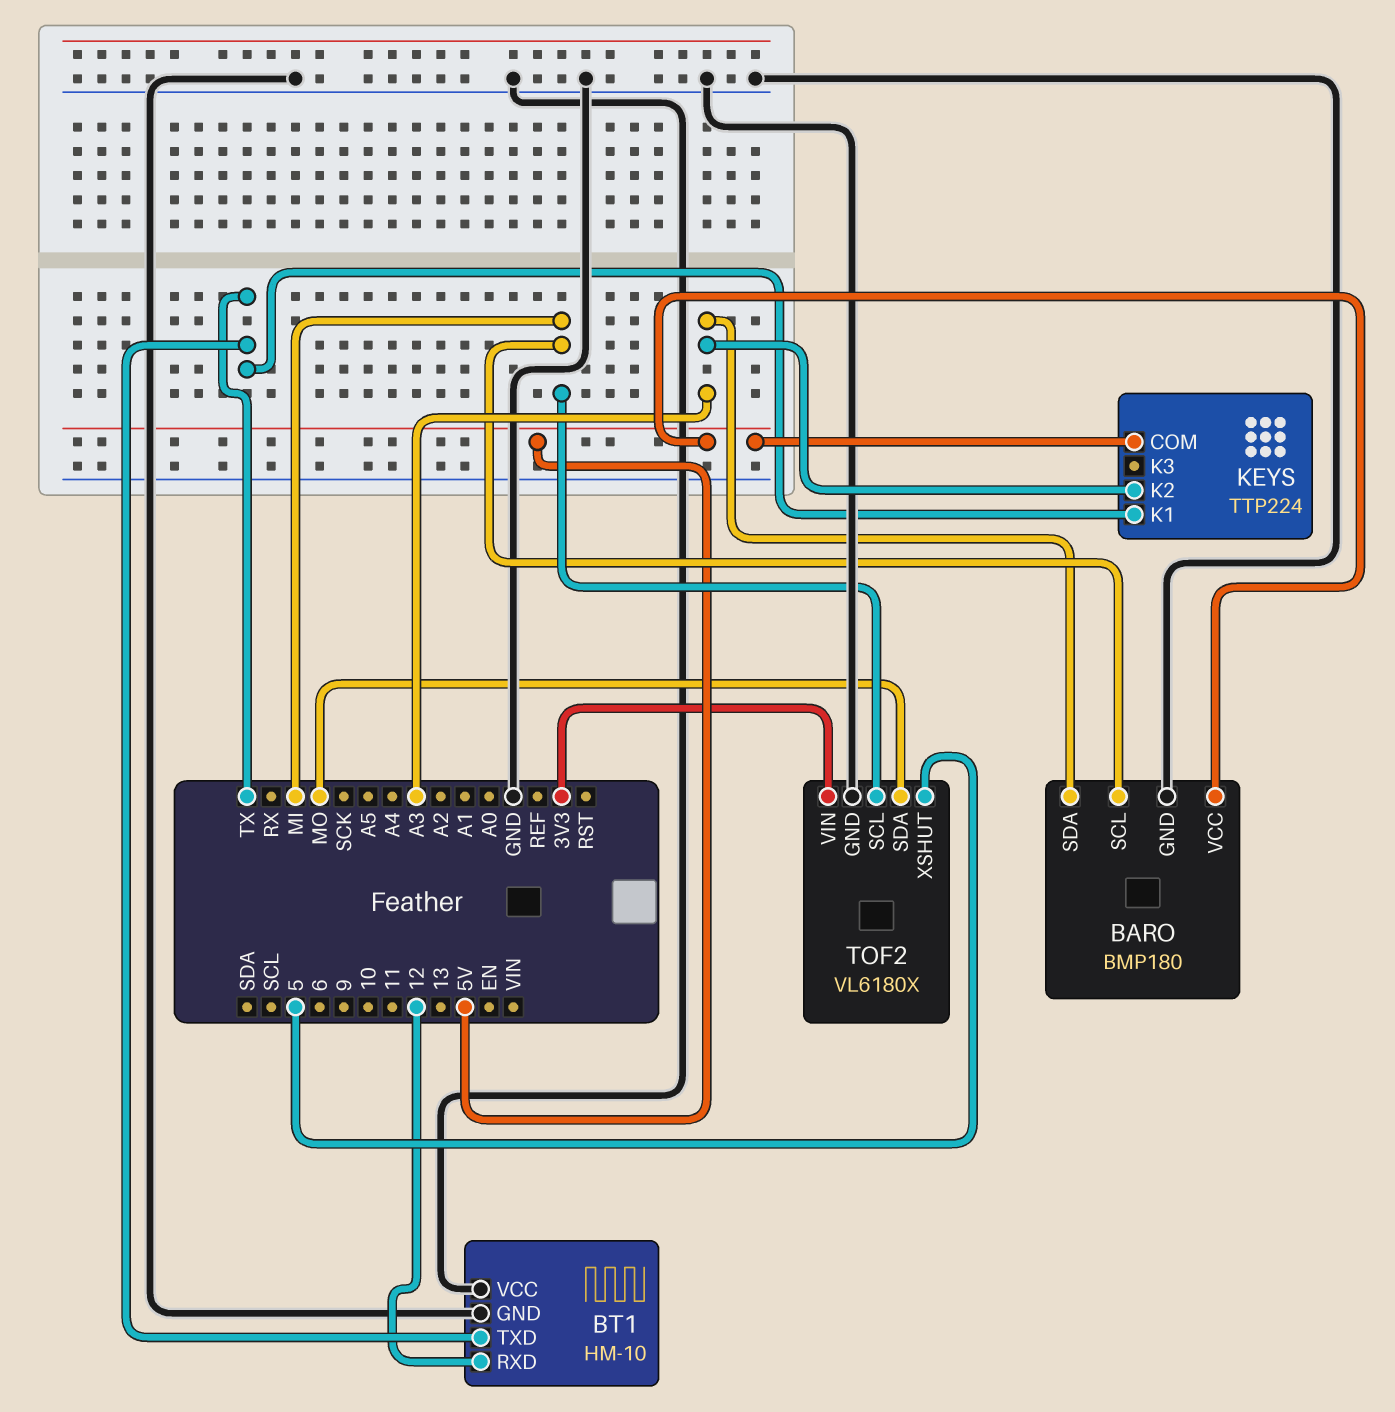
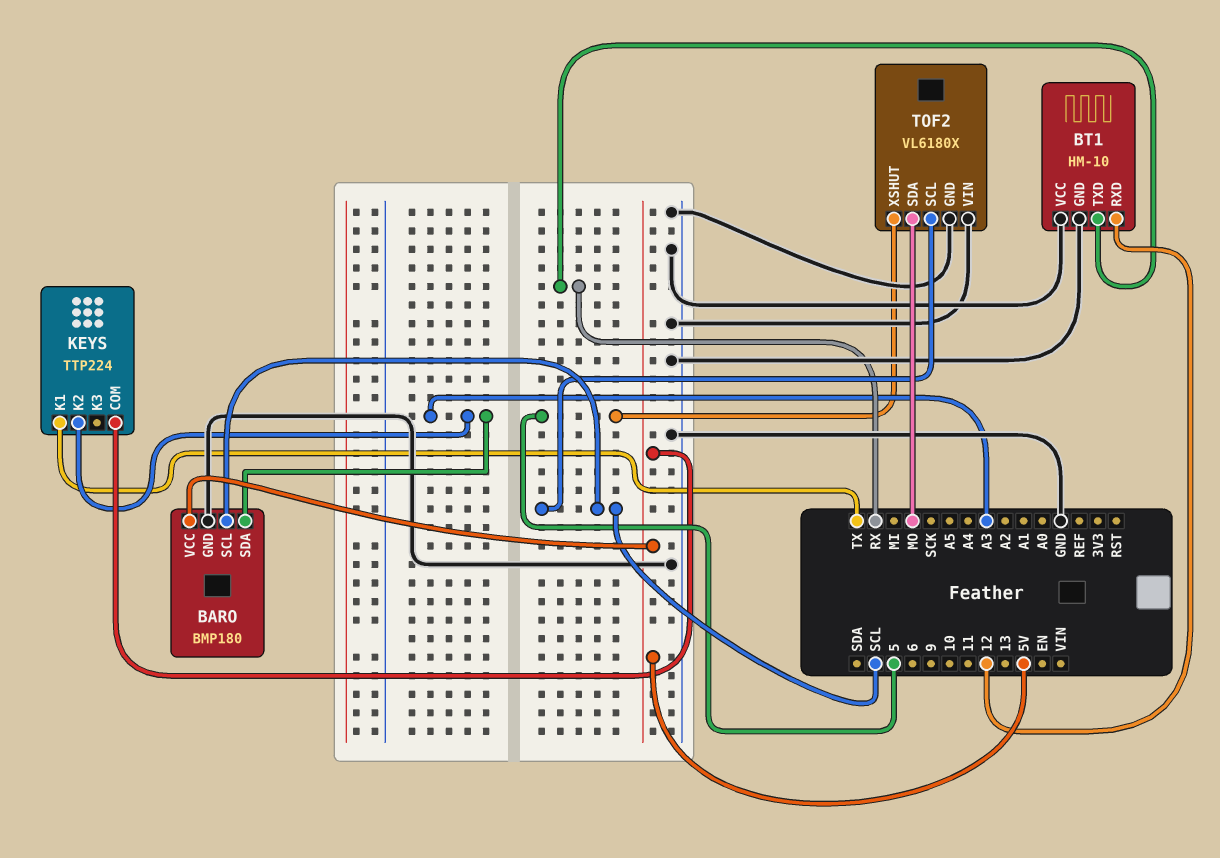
BARO pin SCL: MI -> SCL
BT1 pin TXD: TX -> RX
TOF2 pin SCL: MI -> SCL
TOF2 pin VIN: 3V3 -> GND

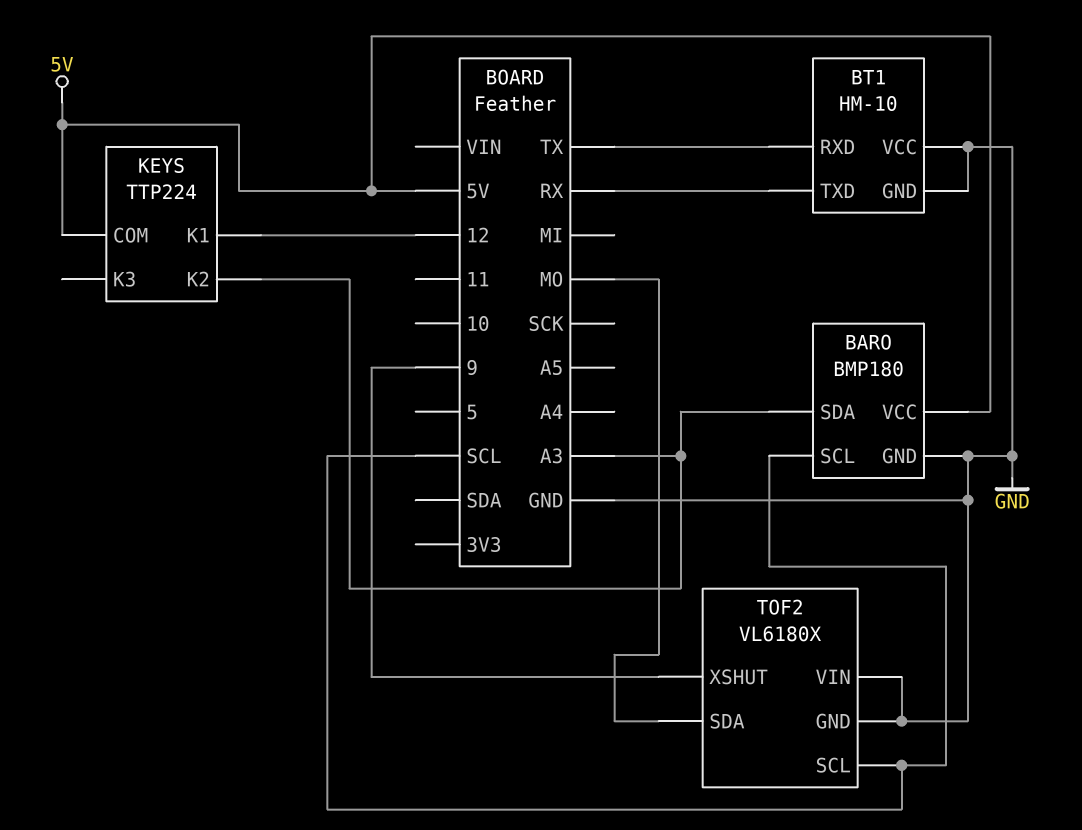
BT1 pin RXD: 12 -> TX
KEYS pin K1: TX -> 12
TOF2 pin XSHUT: 5 -> 9

